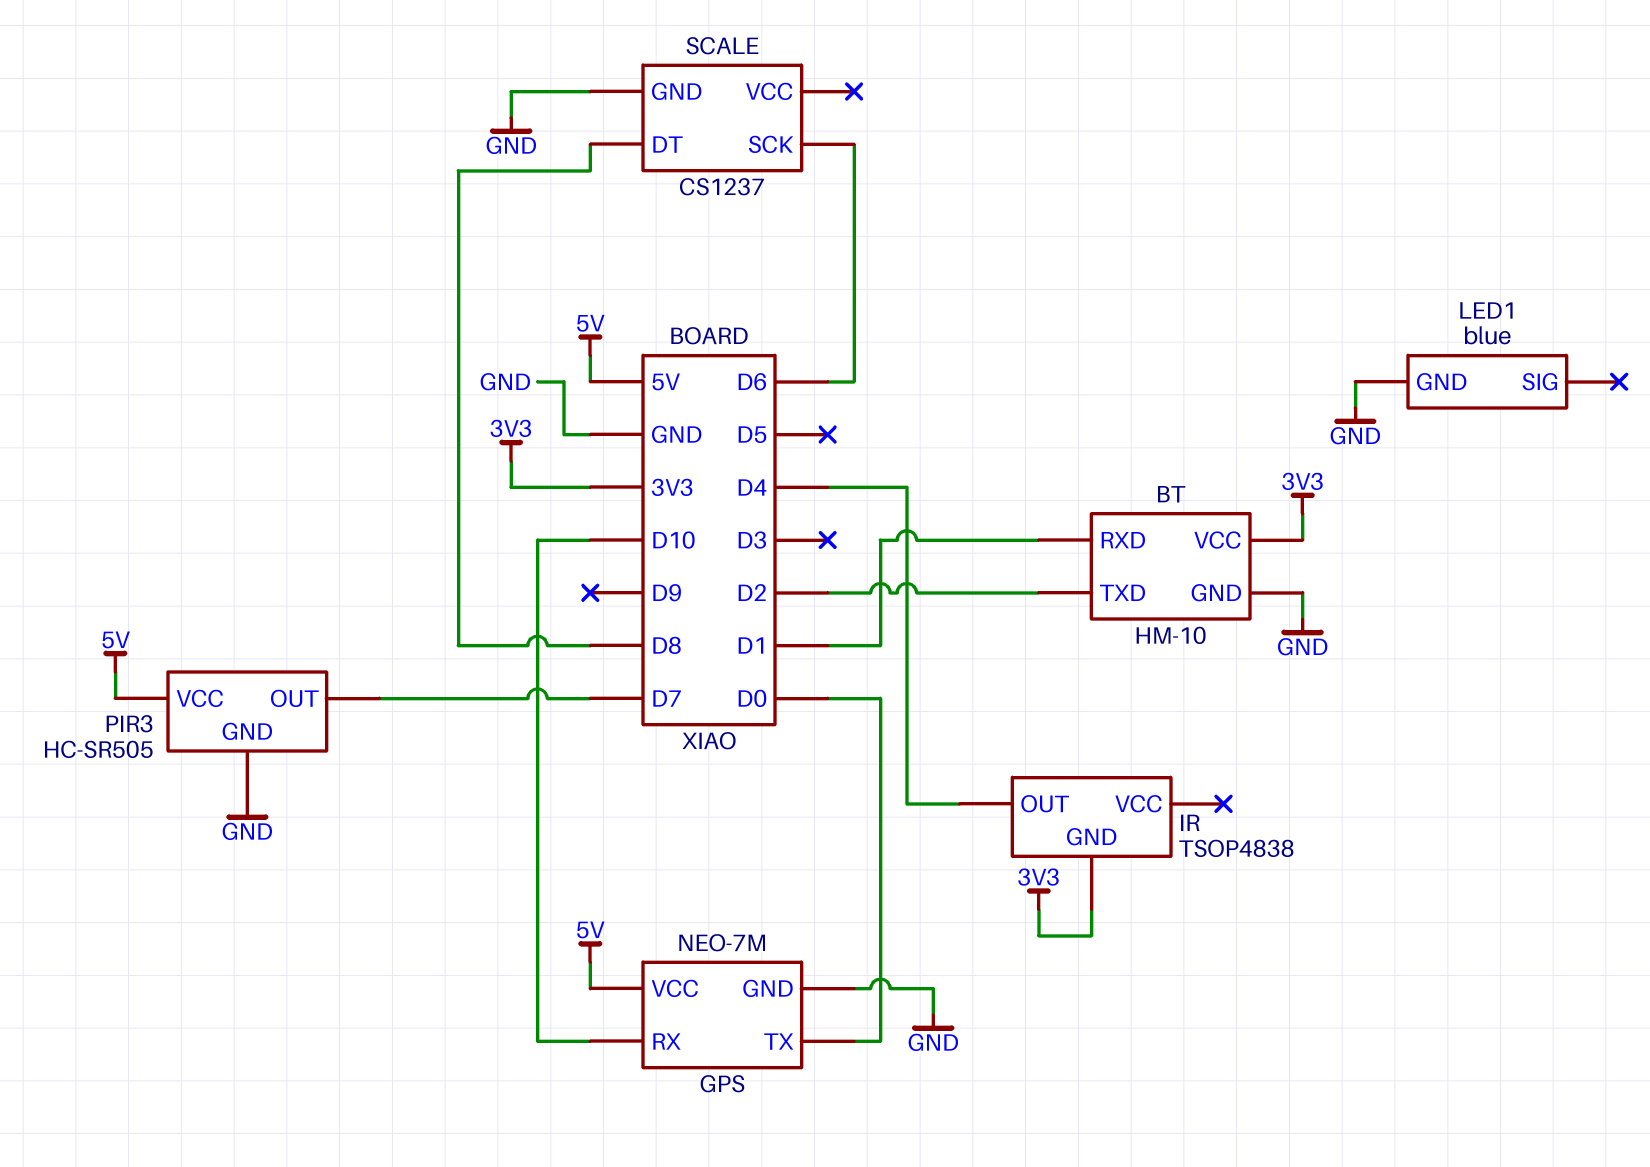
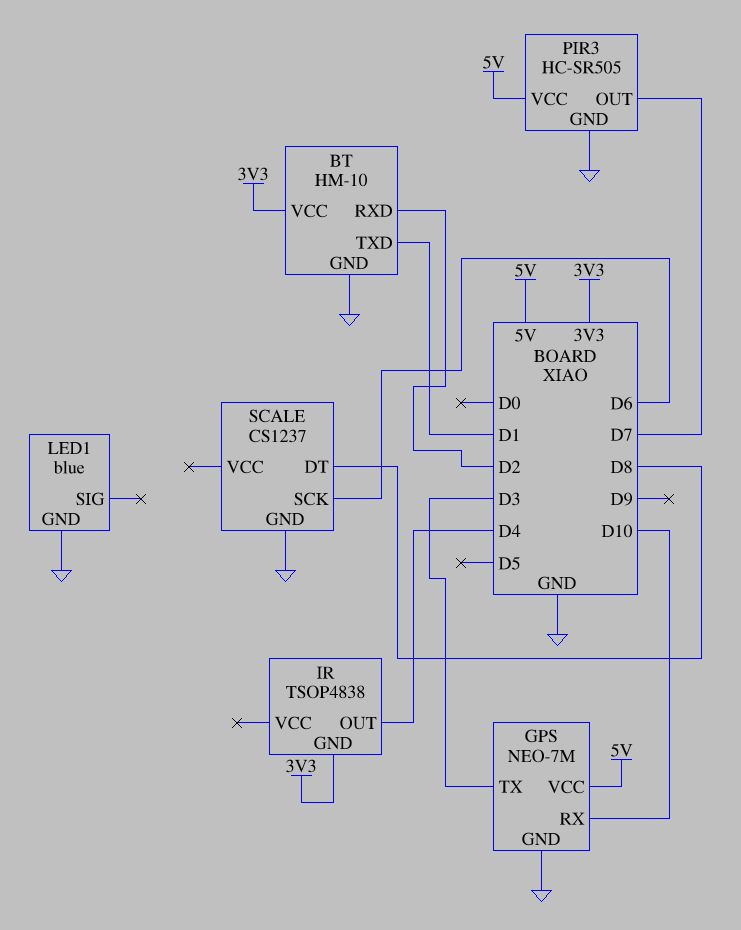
BT pin RXD: D1 -> D2
BT pin TXD: D2 -> D1
GPS pin TX: D0 -> D3

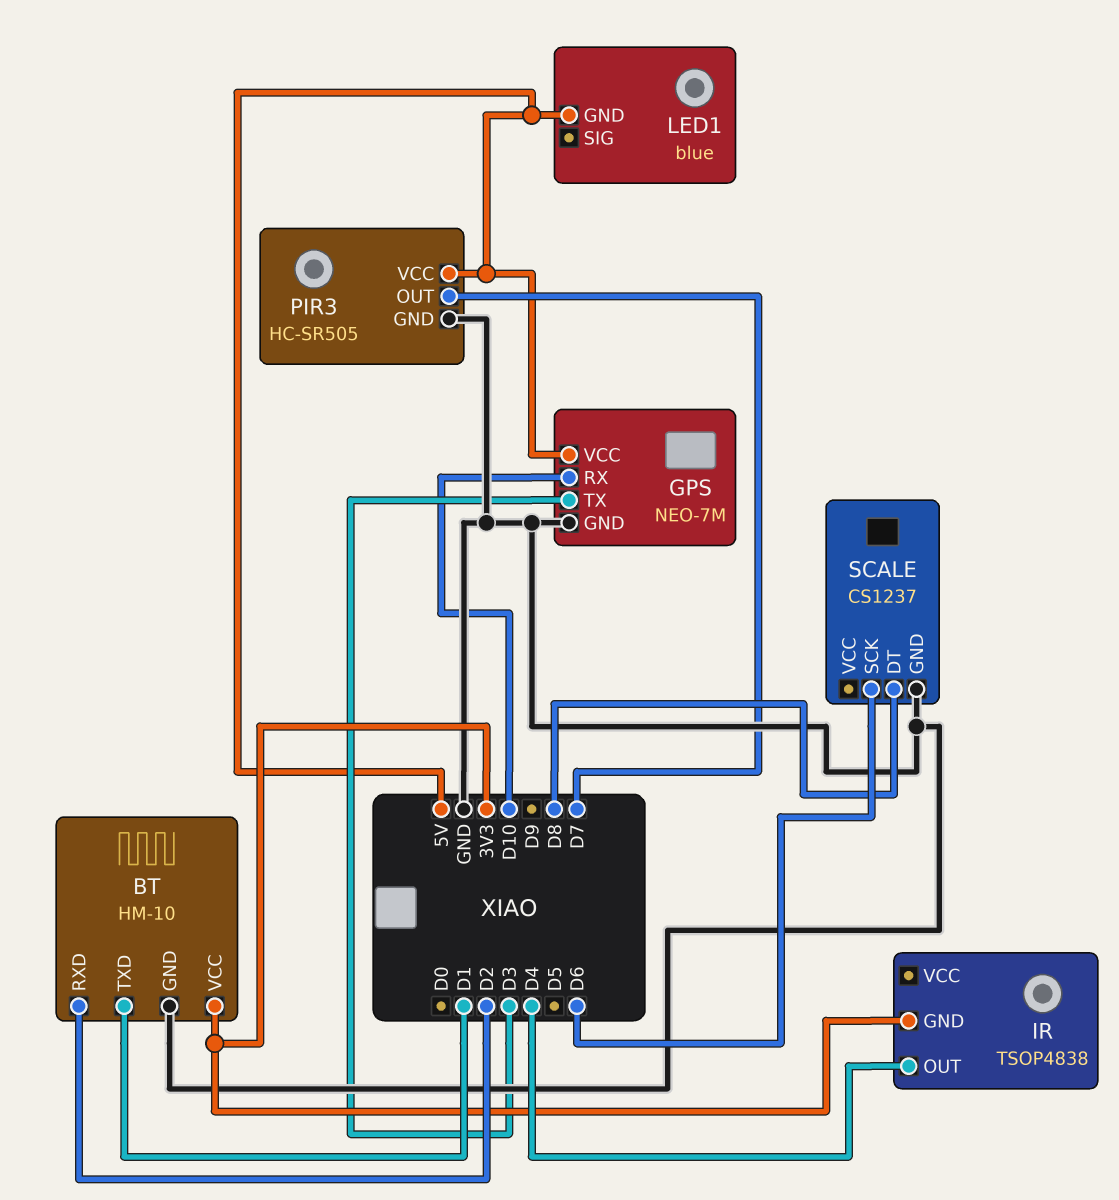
LED1 pin GND: GND -> 5V

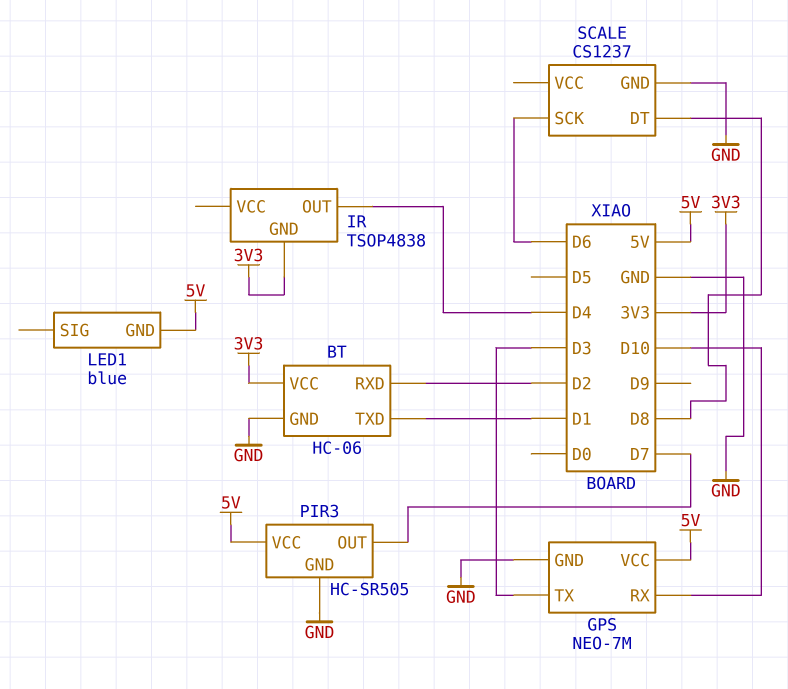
BT: HM-10 -> HC-06

